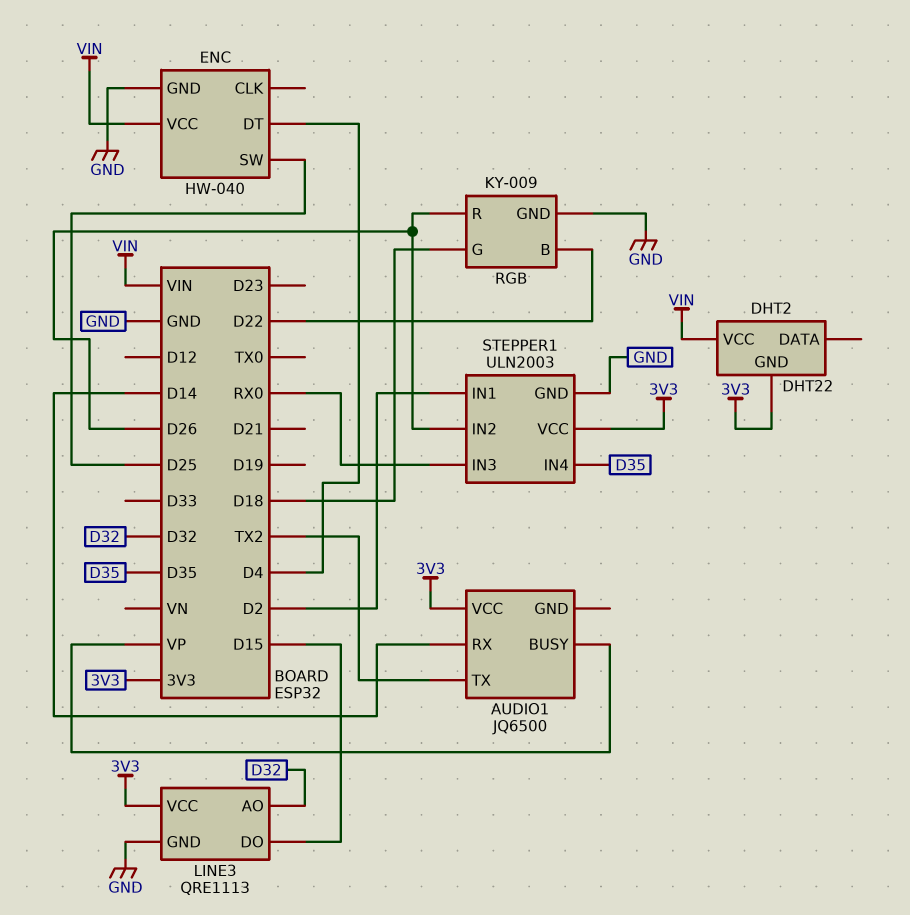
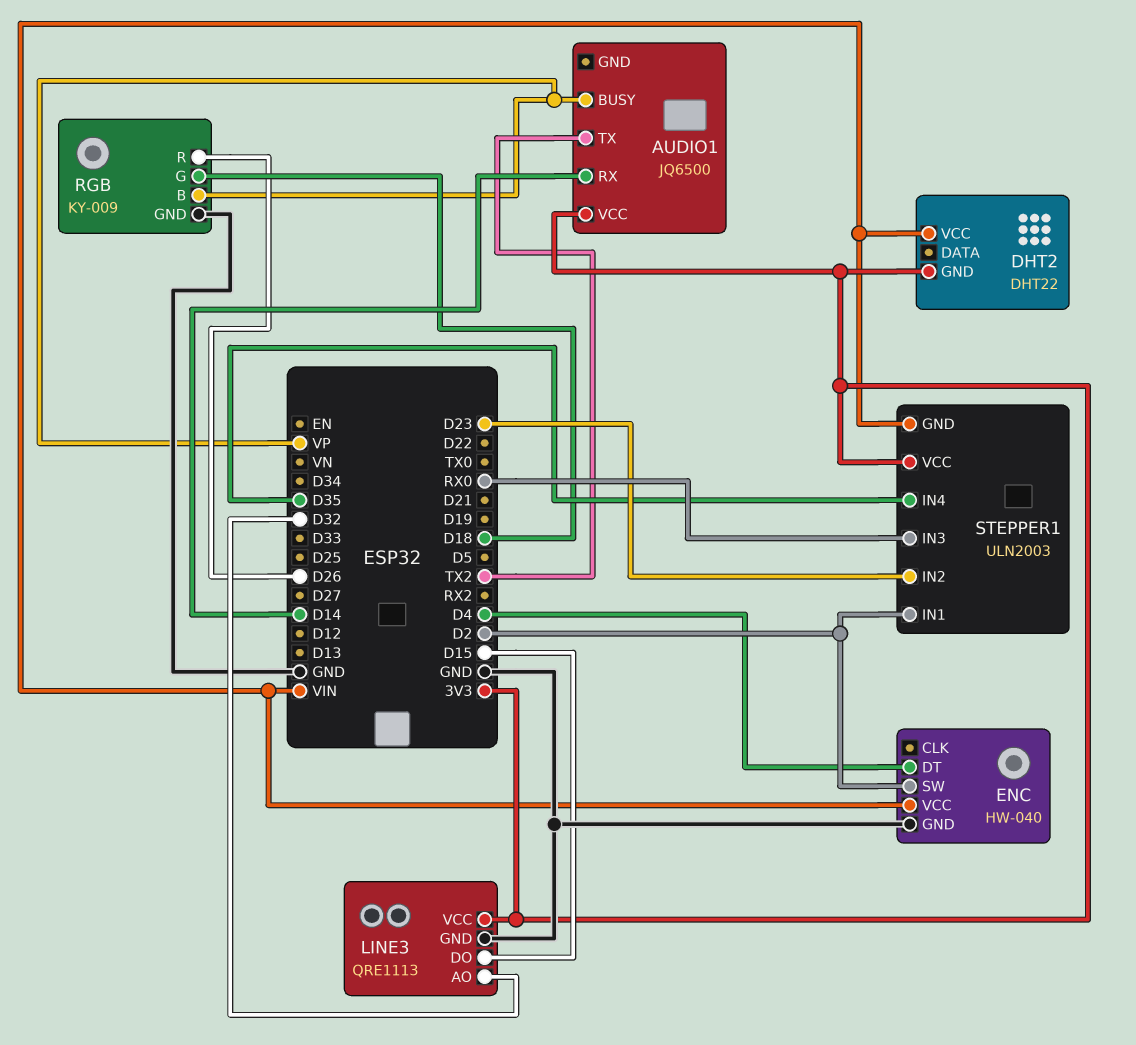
ENC pin SW: D25 -> D2
RGB pin B: D22 -> VP
STEPPER1 pin GND: GND -> VIN
STEPPER1 pin IN2: D26 -> D23

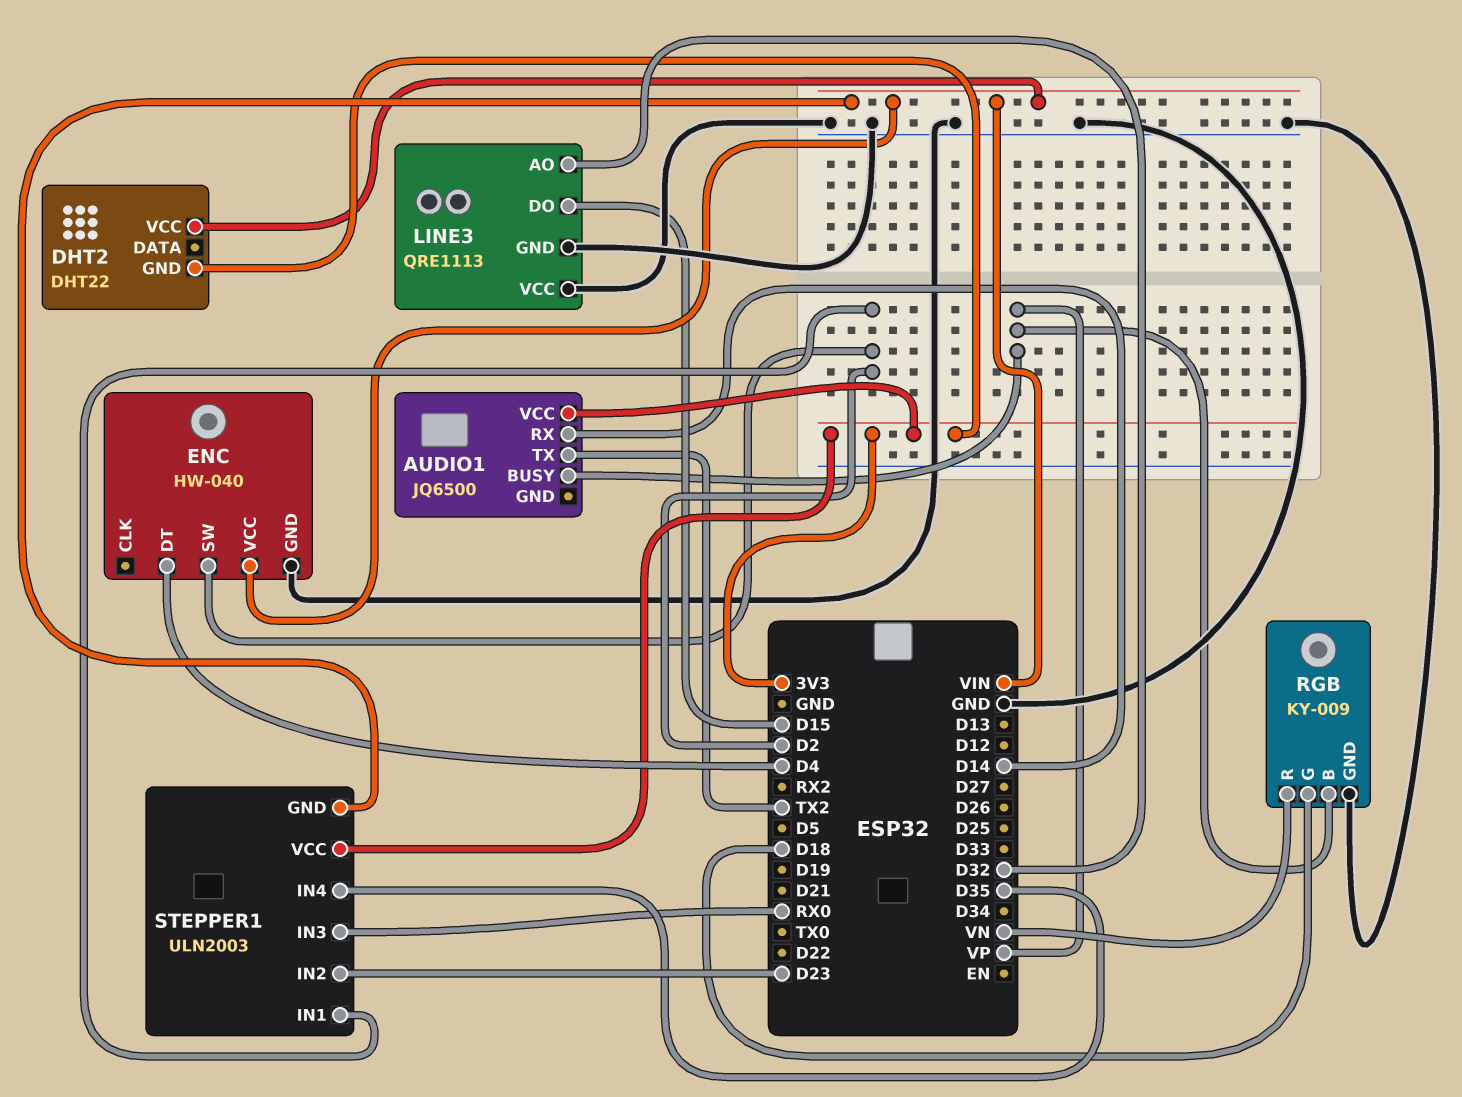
LINE3 pin VCC: 3V3 -> GND
RGB pin R: D26 -> VN

